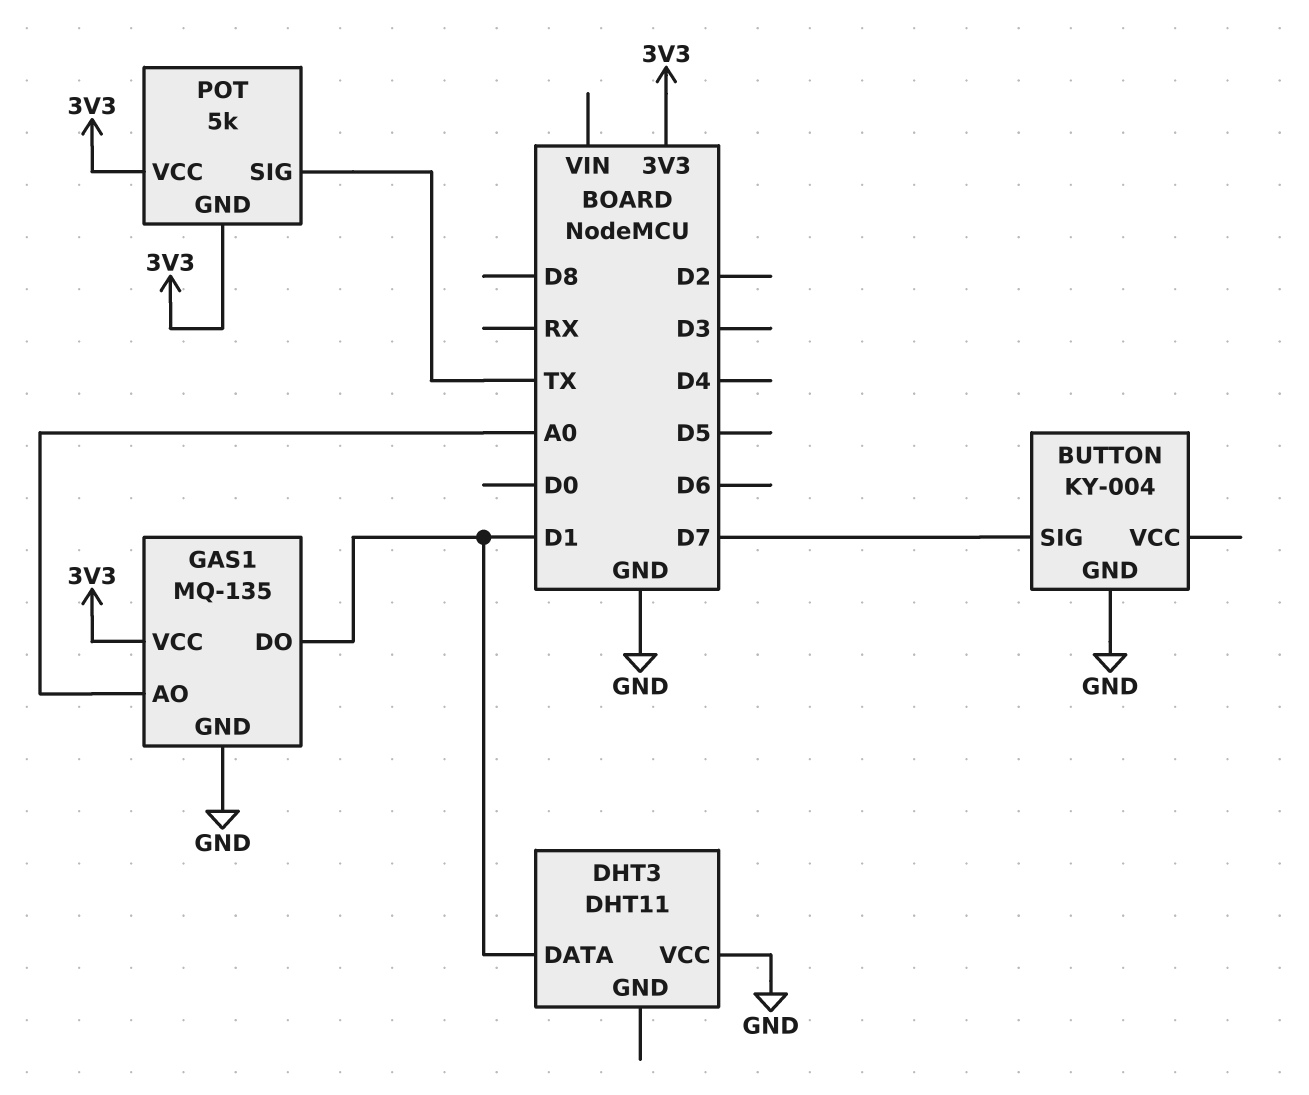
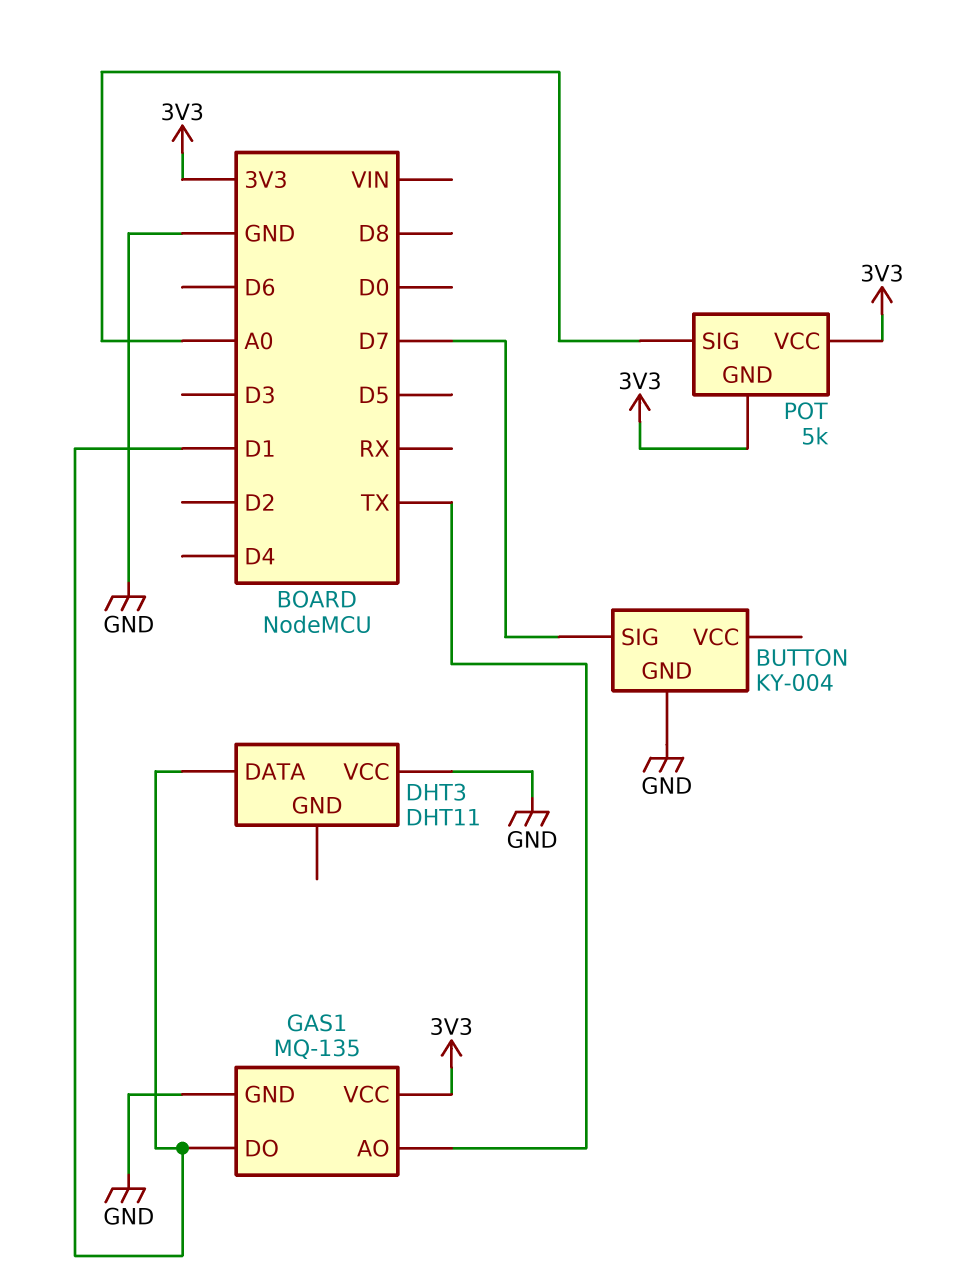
GAS1 pin AO: A0 -> TX
POT pin SIG: TX -> A0

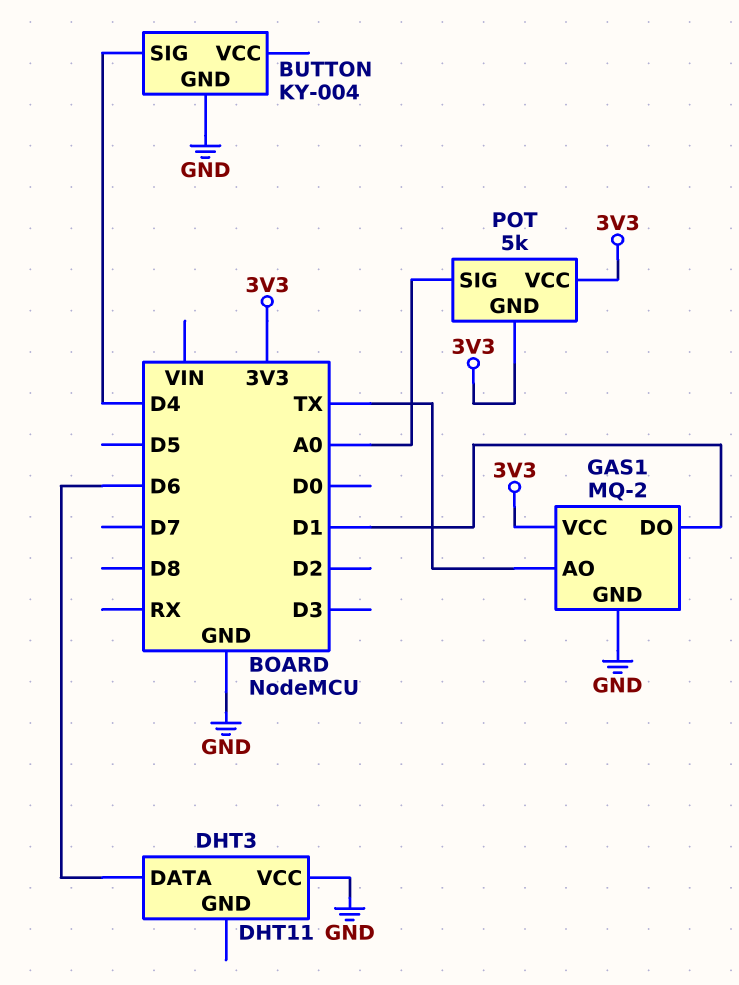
BUTTON pin SIG: D7 -> D4
DHT3 pin DATA: D1 -> D6
GAS1: MQ-135 -> MQ-2

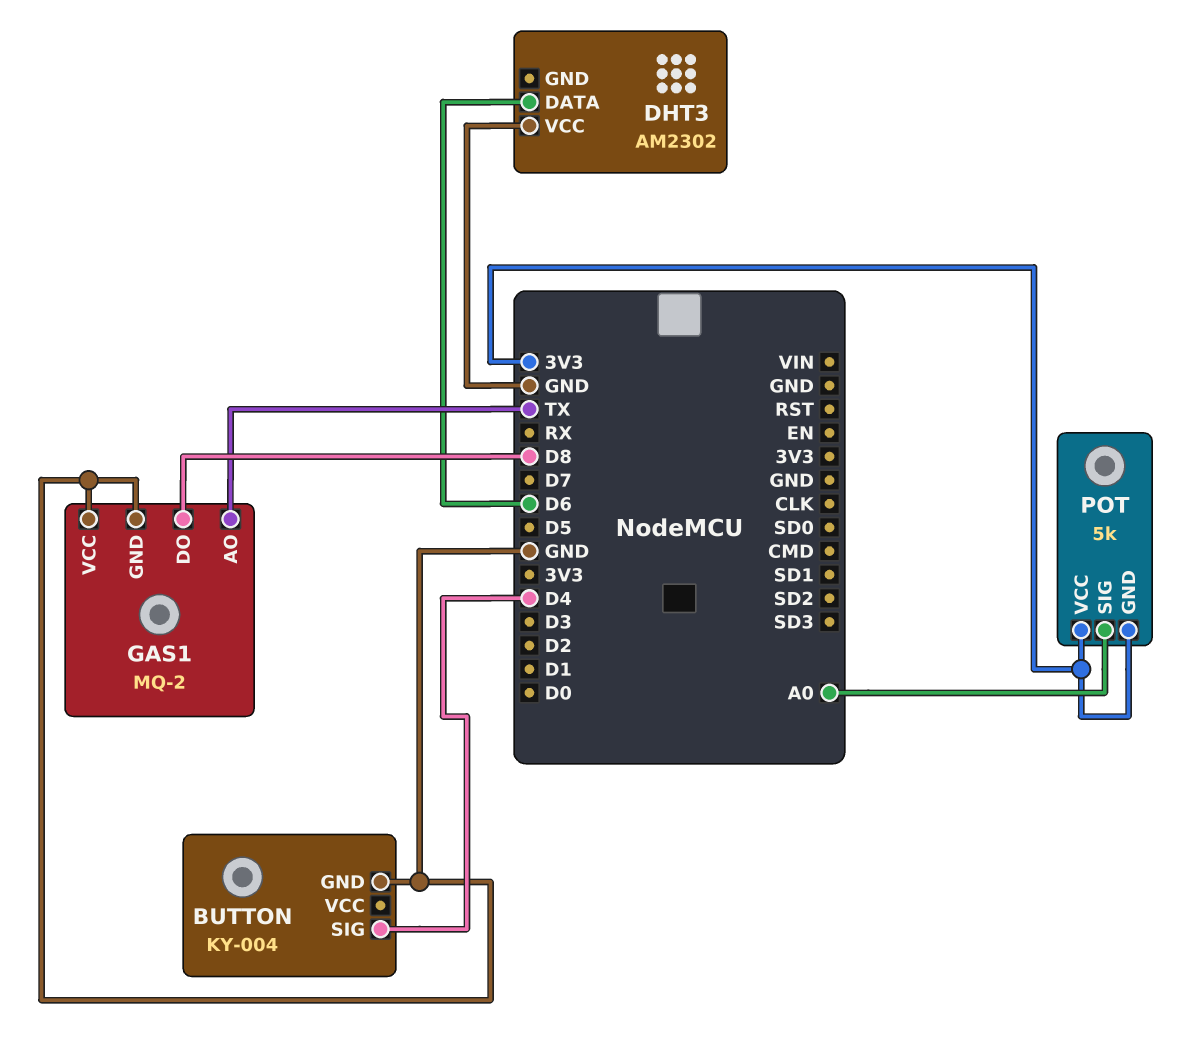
DHT3: DHT11 -> AM2302
GAS1 pin DO: D1 -> D8
GAS1 pin VCC: 3V3 -> GND

